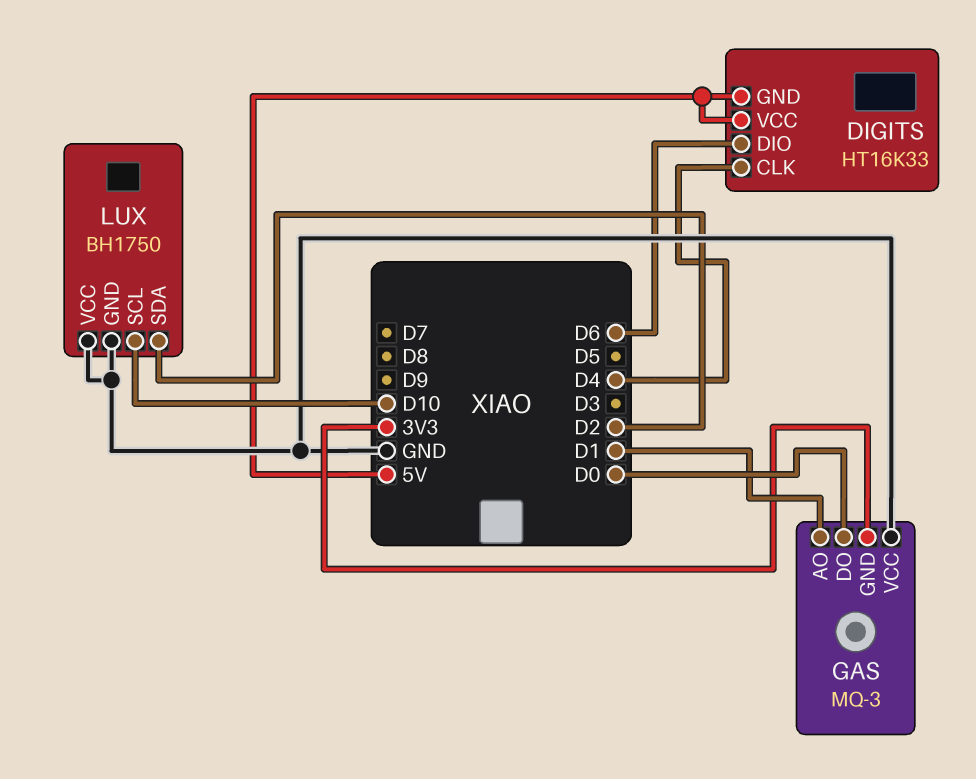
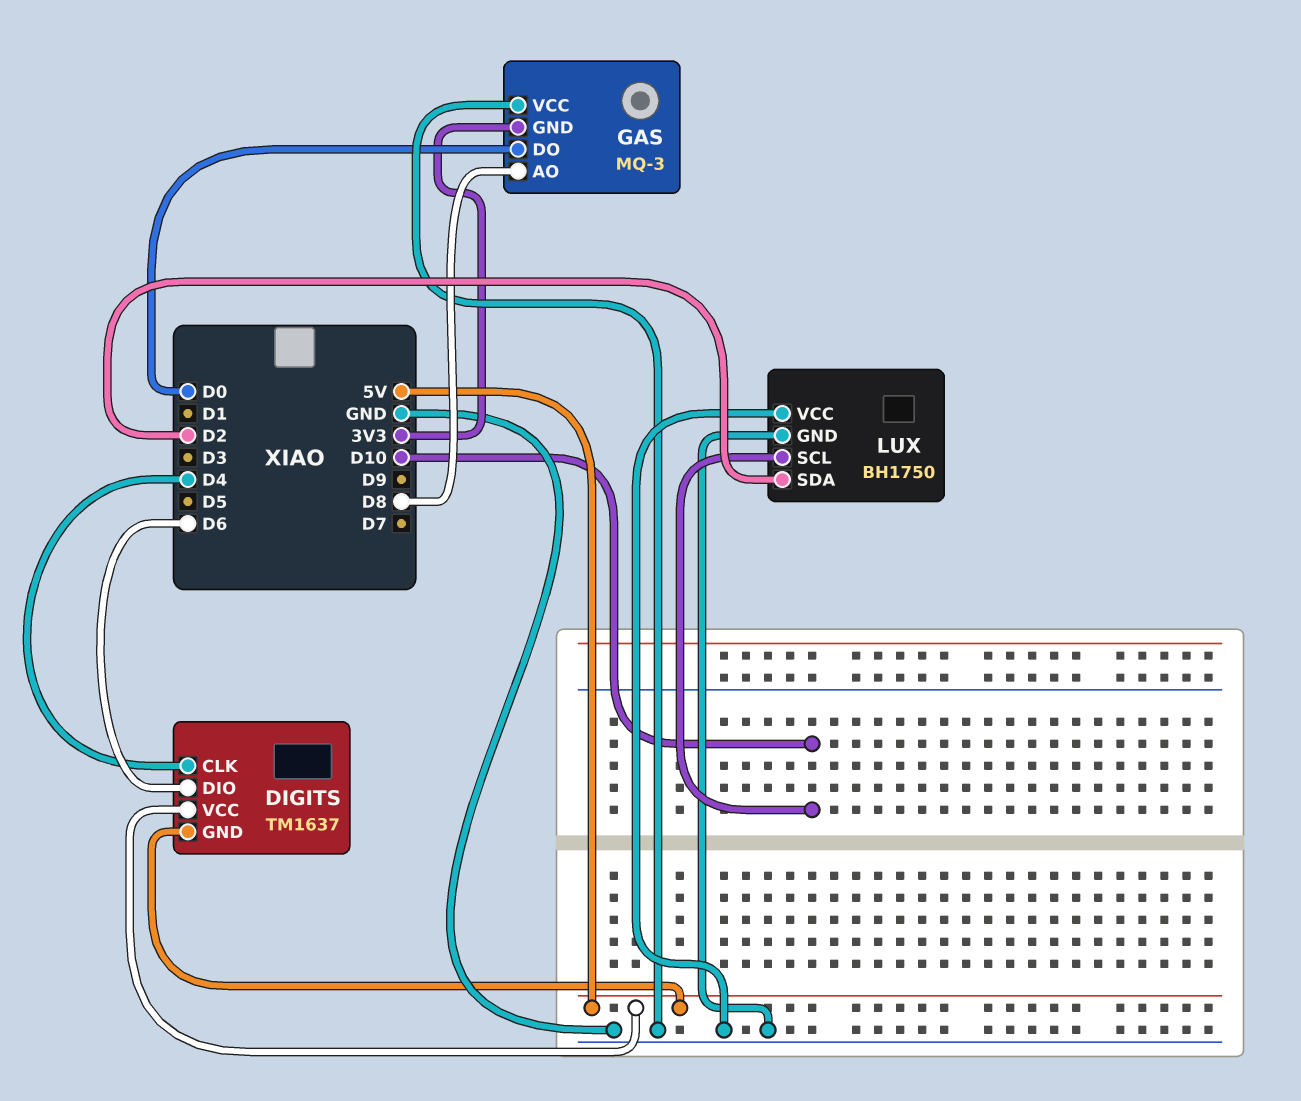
DIGITS: HT16K33 -> TM1637
GAS pin AO: D1 -> D8

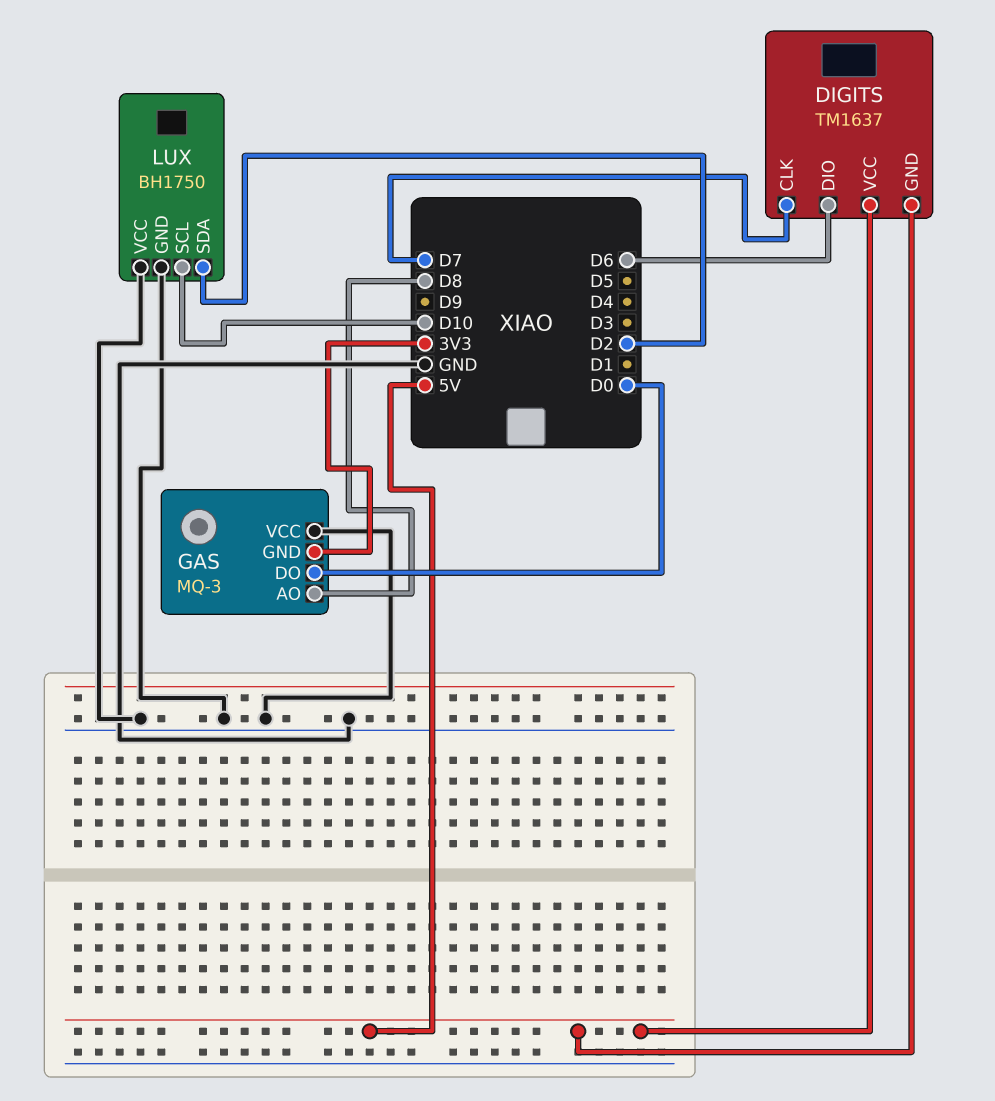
DIGITS pin CLK: D4 -> D7

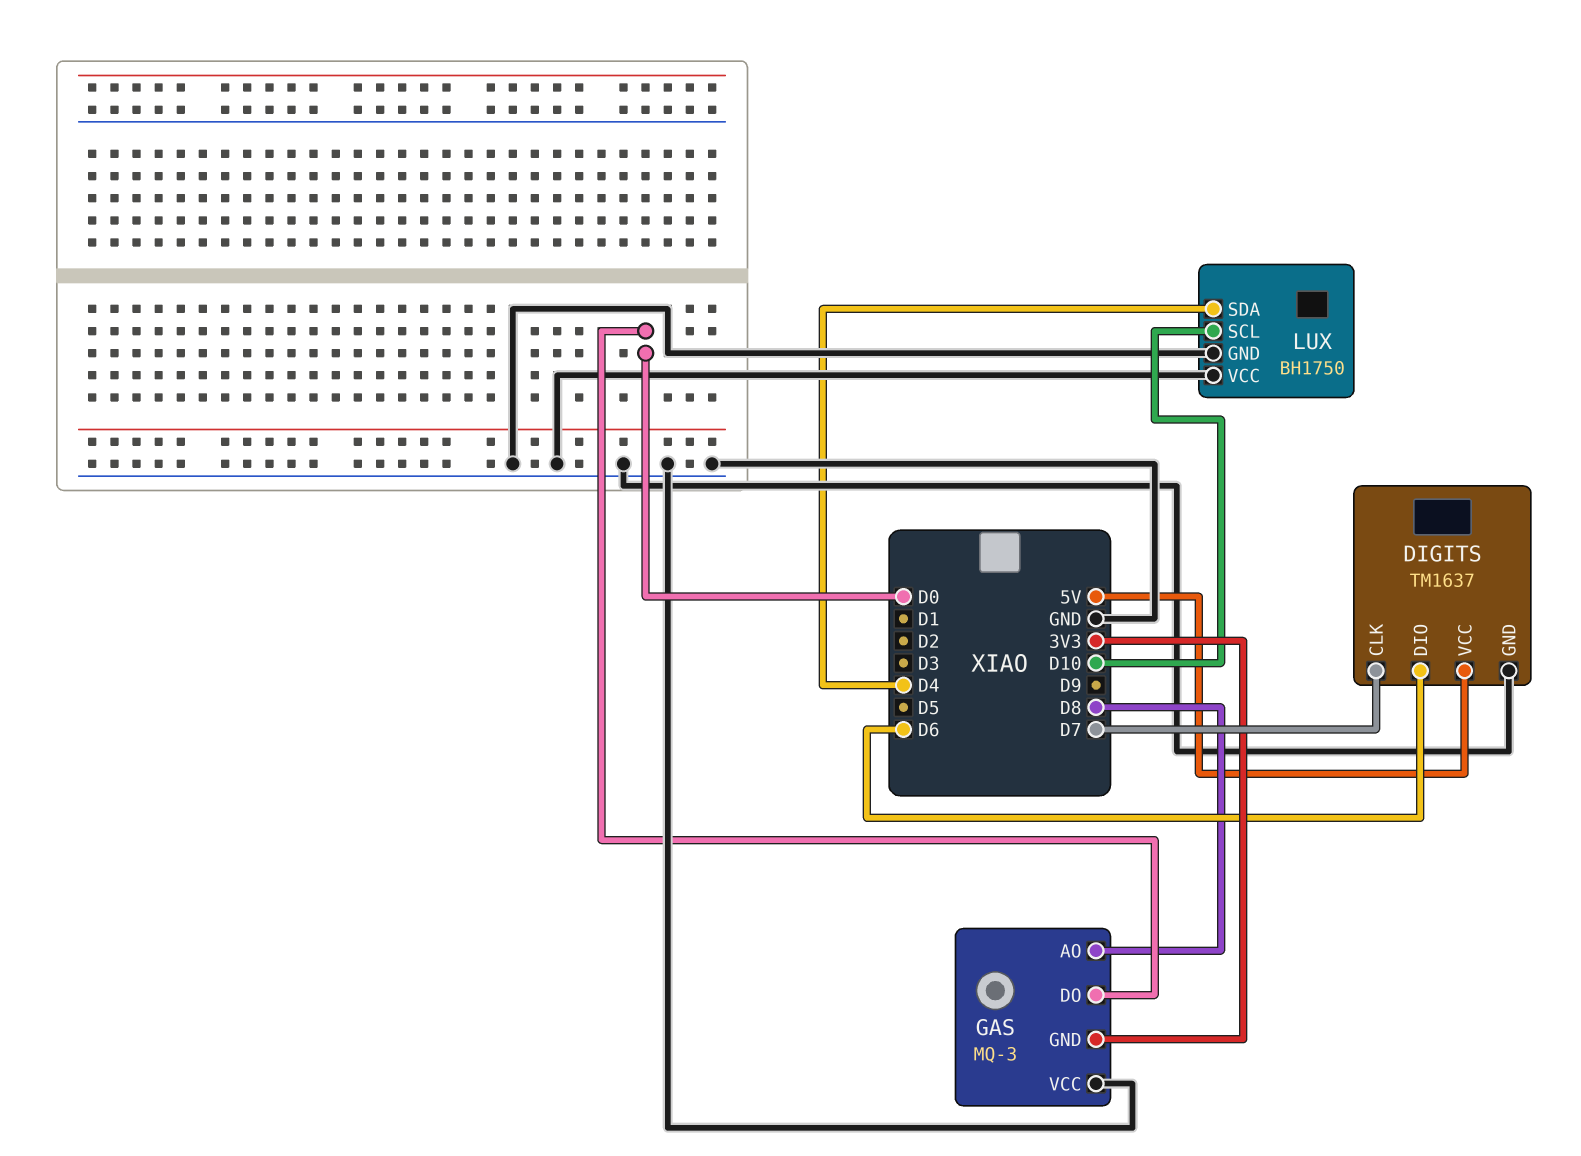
DIGITS pin GND: 5V -> GND
LUX pin SDA: D2 -> D4

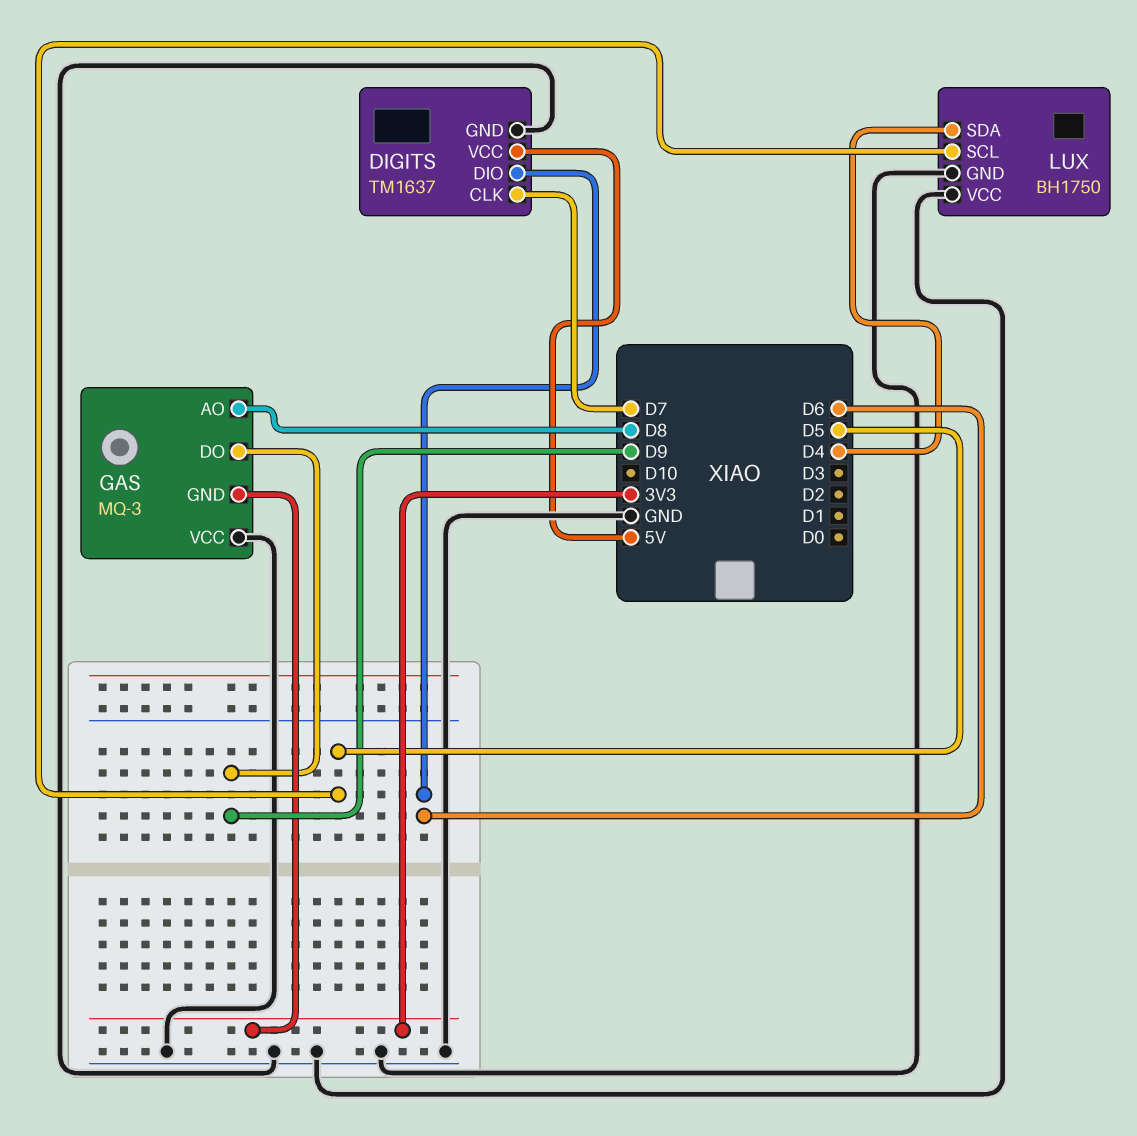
GAS pin DO: D0 -> D9
LUX pin SCL: D10 -> D5

